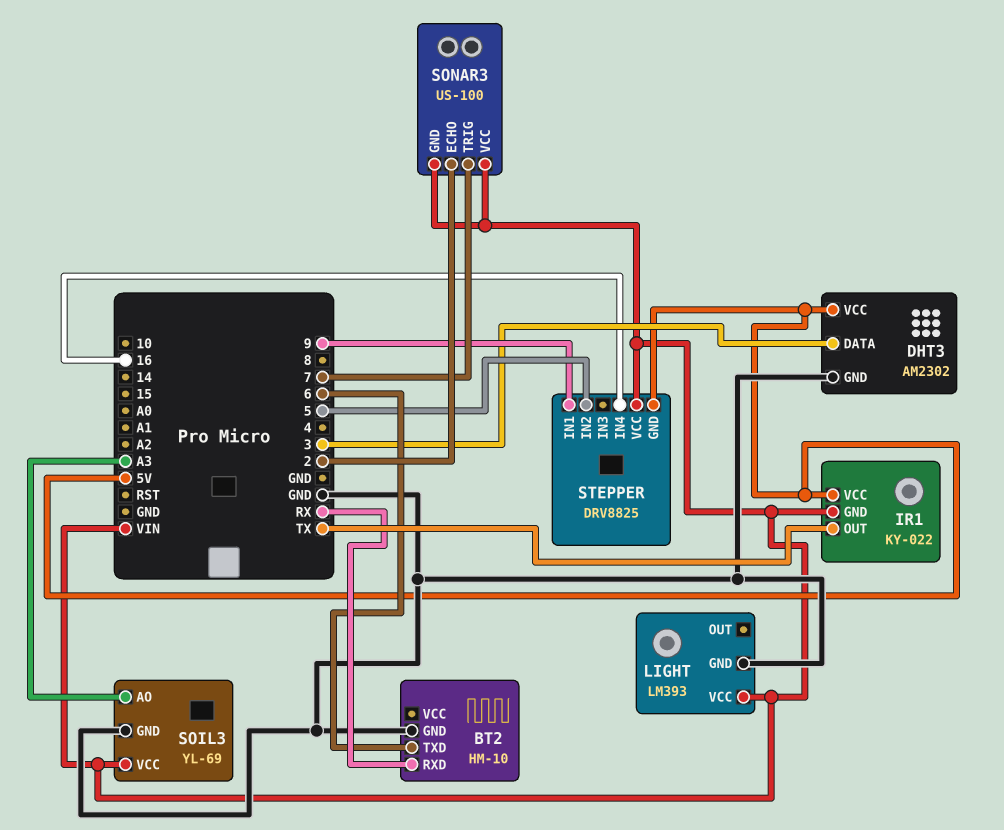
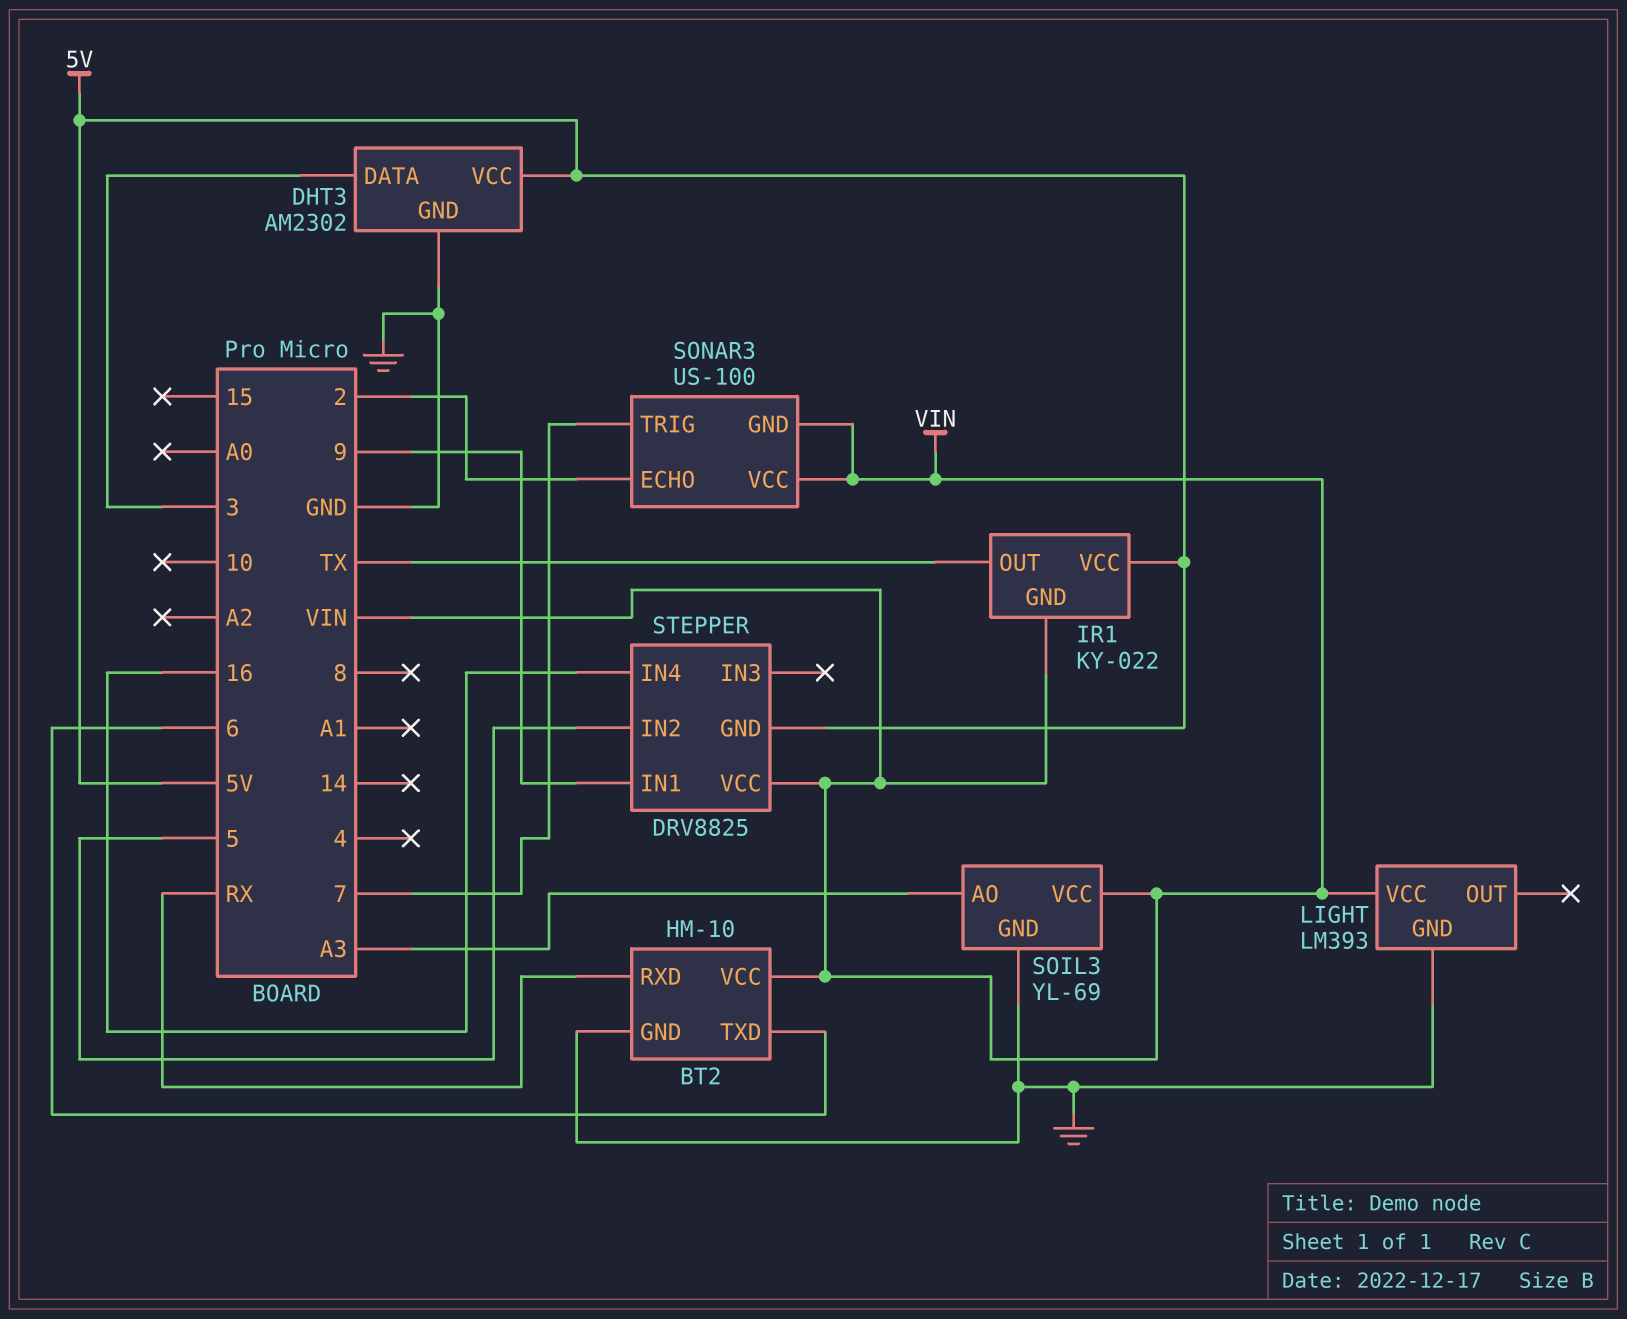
BT2 pin VCC: none -> VIN

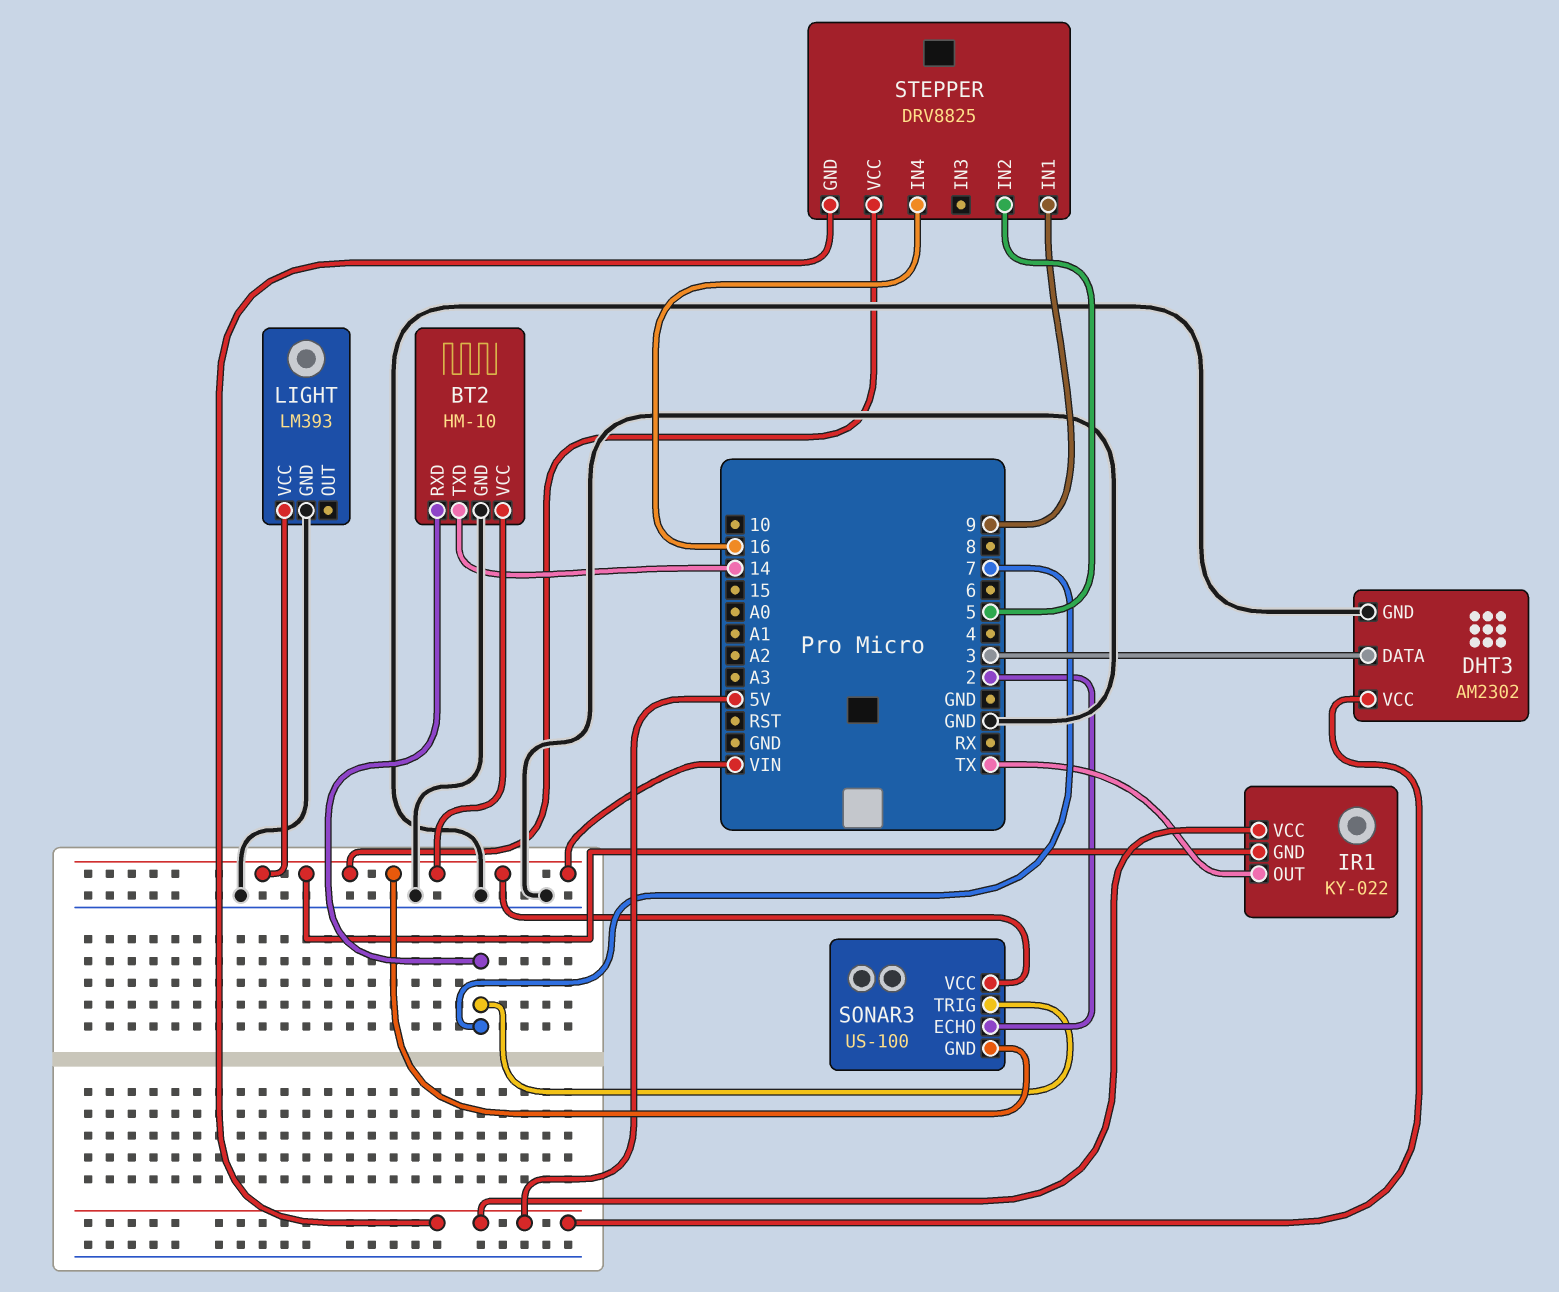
BT2 pin RXD: RX -> 7
BT2 pin TXD: 6 -> 14
SOIL3: YL-69 -> none
SOIL3 pin AO: A3 -> none
SOIL3 pin GND: GND -> none
SOIL3 pin VCC: VIN -> none

